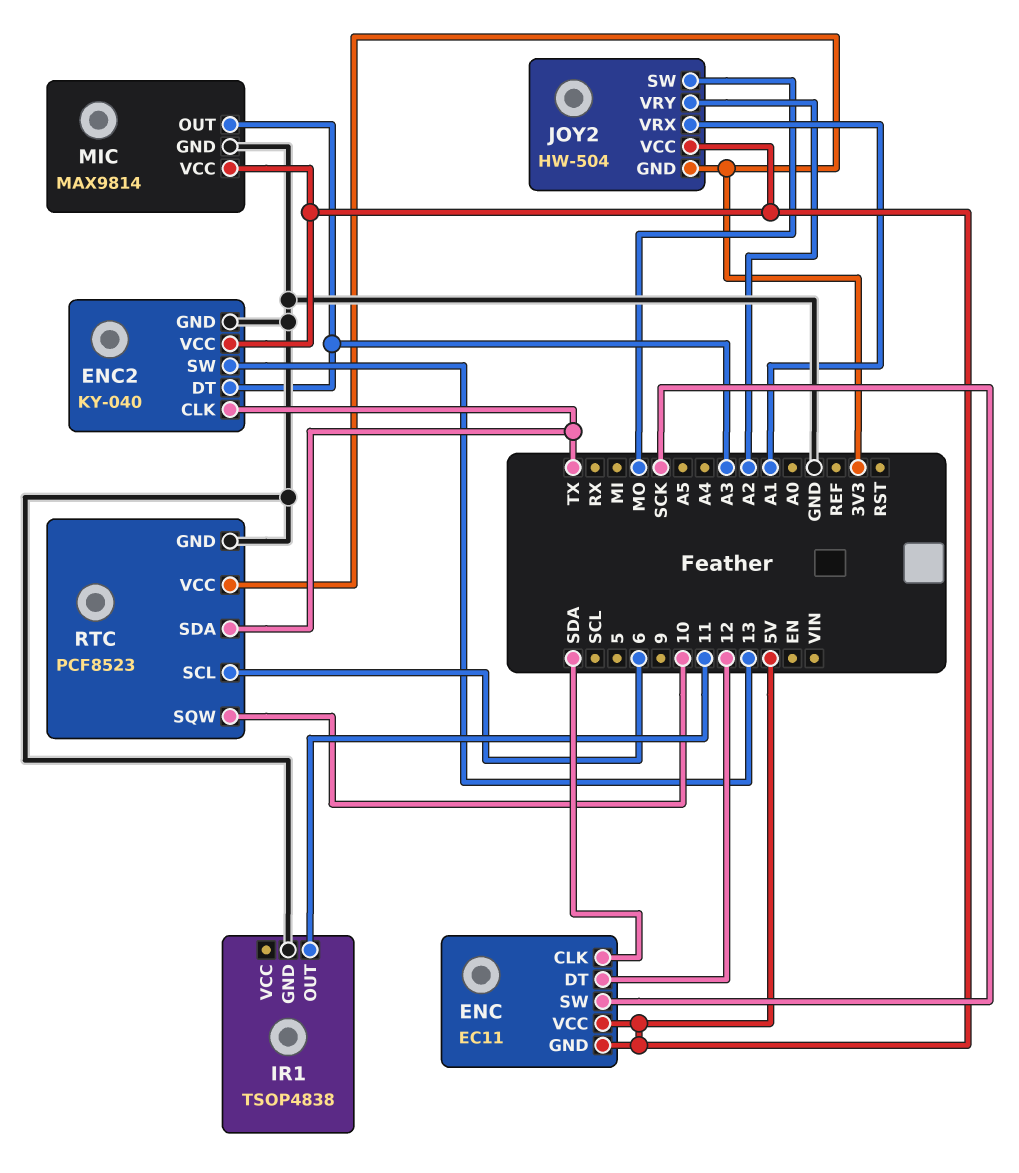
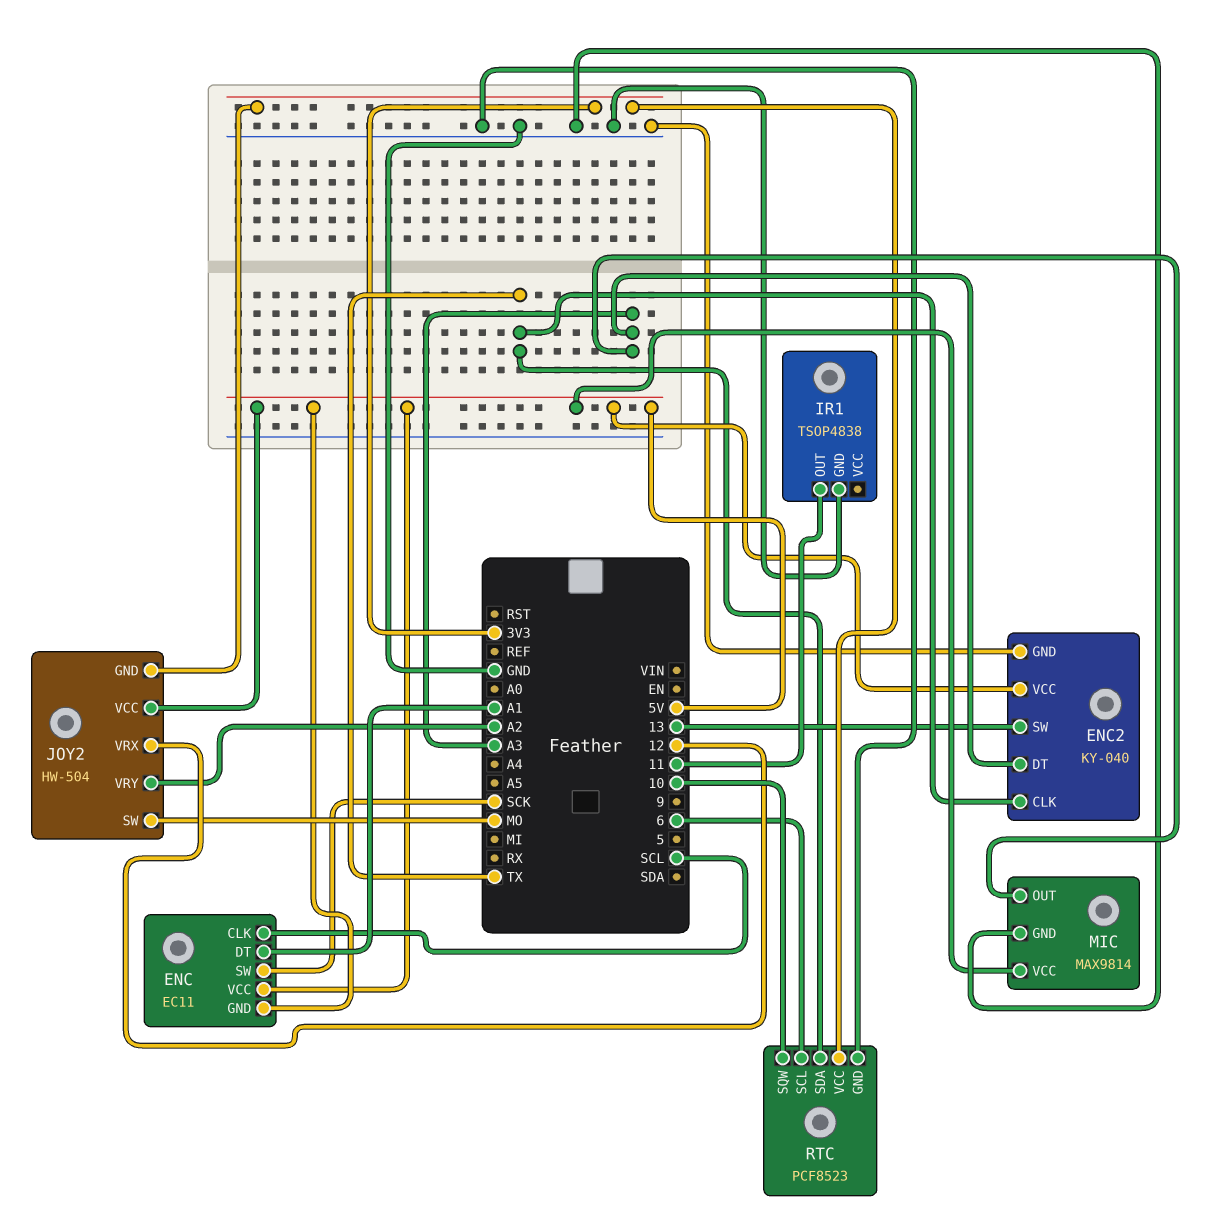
ENC pin CLK: SDA -> SCL
ENC pin DT: 12 -> A1
JOY2 pin VRX: A1 -> 12

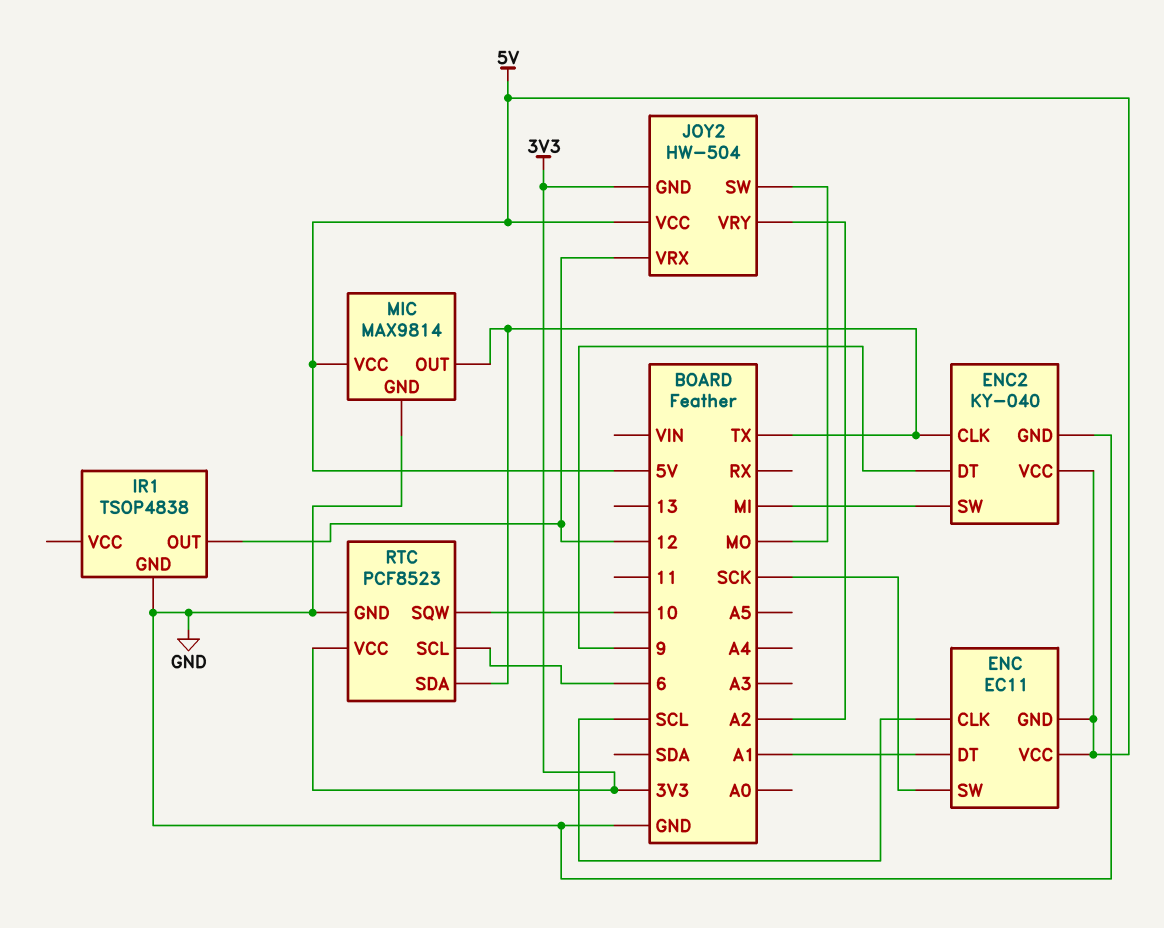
ENC2 pin DT: A3 -> 9
ENC2 pin SW: 13 -> MI
IR1 pin OUT: 11 -> 12
MIC pin OUT: A3 -> TX

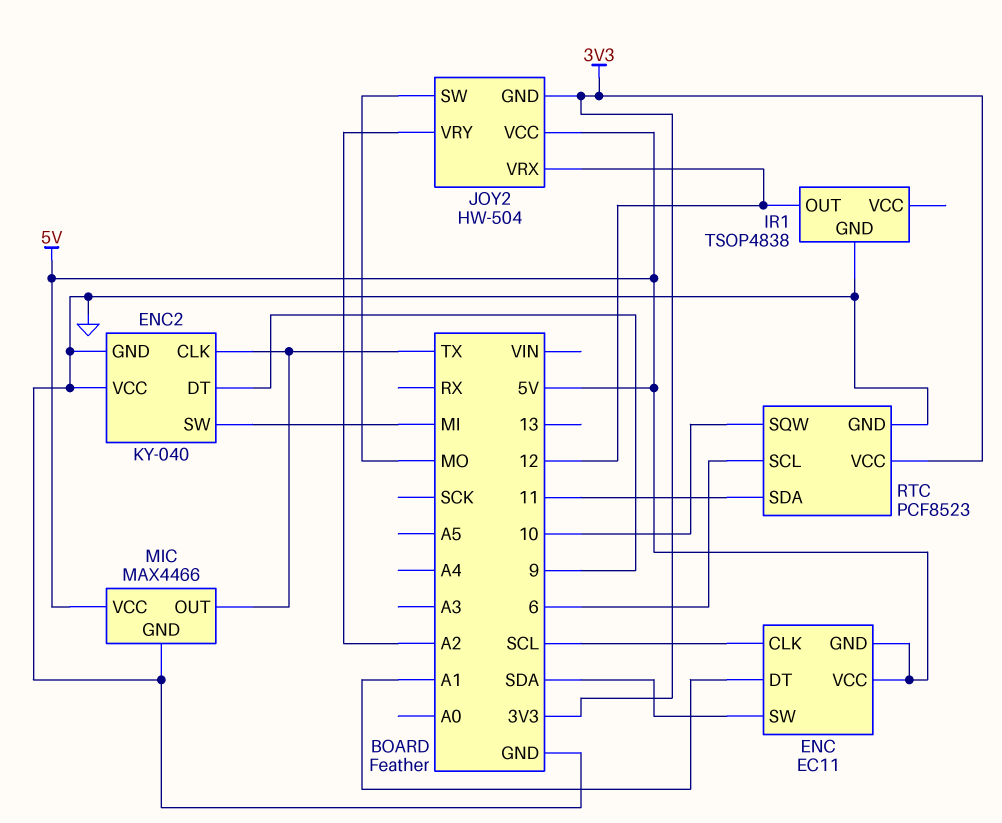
ENC pin SW: SCK -> SDA
ENC2 pin VCC: 5V -> GND
MIC: MAX9814 -> MAX4466
RTC pin SDA: TX -> 11

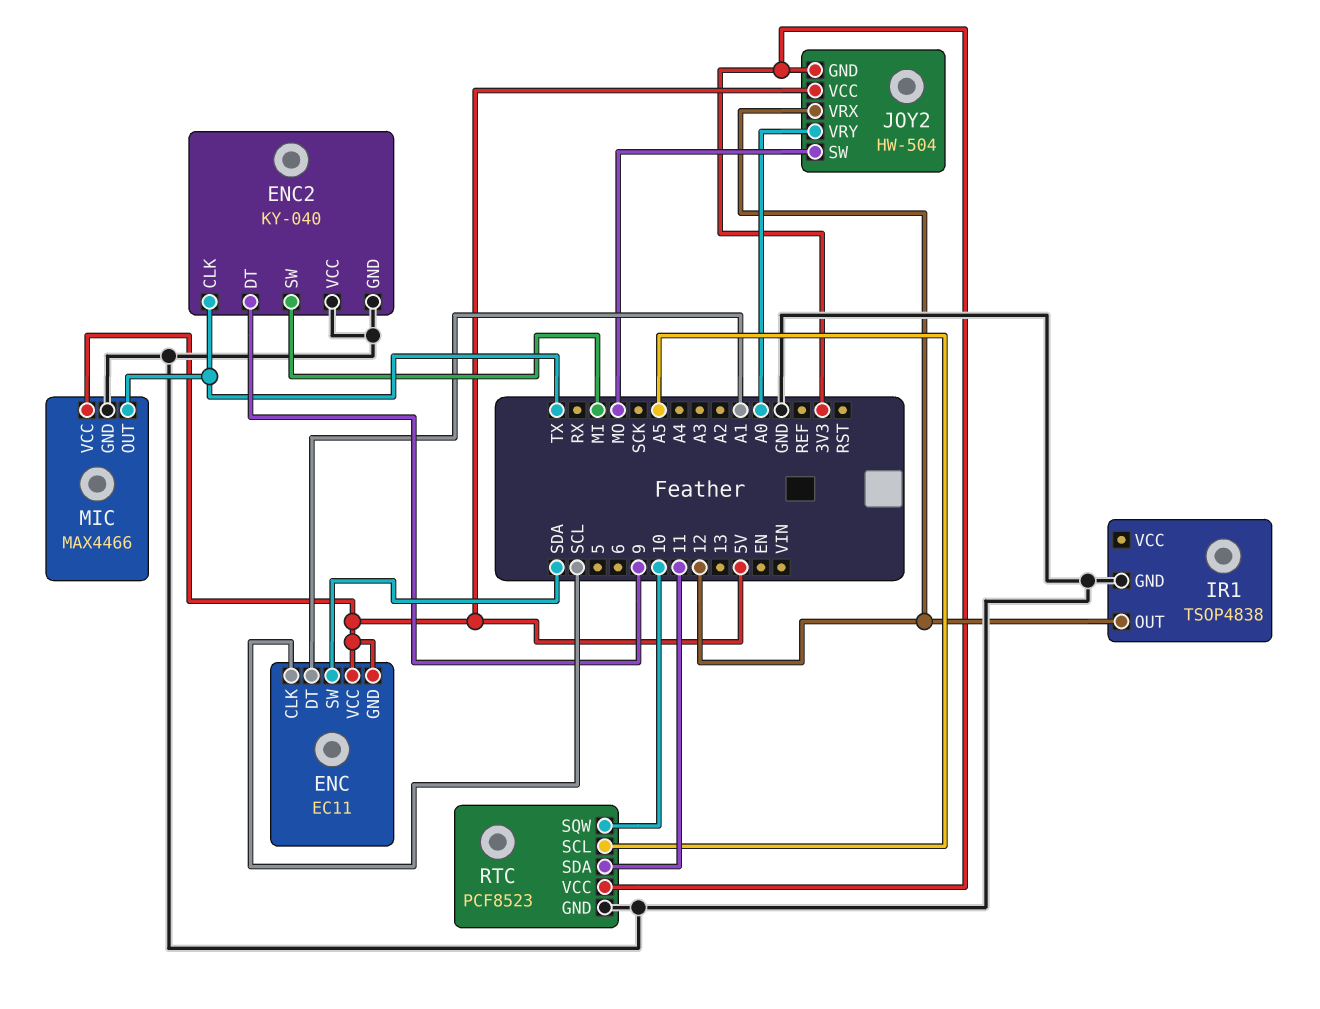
JOY2 pin VRY: A2 -> A0
RTC pin SCL: 6 -> A5

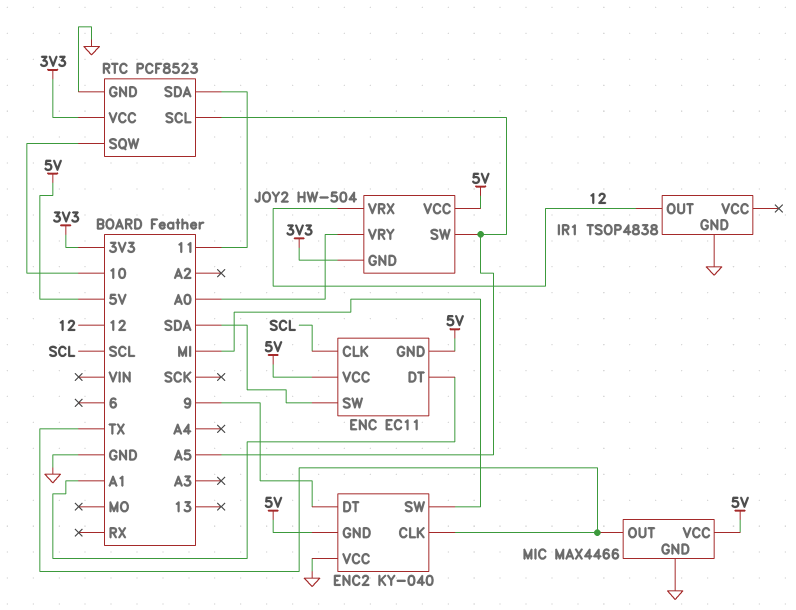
ENC2 pin GND: GND -> 5V
JOY2 pin SW: MO -> A5

